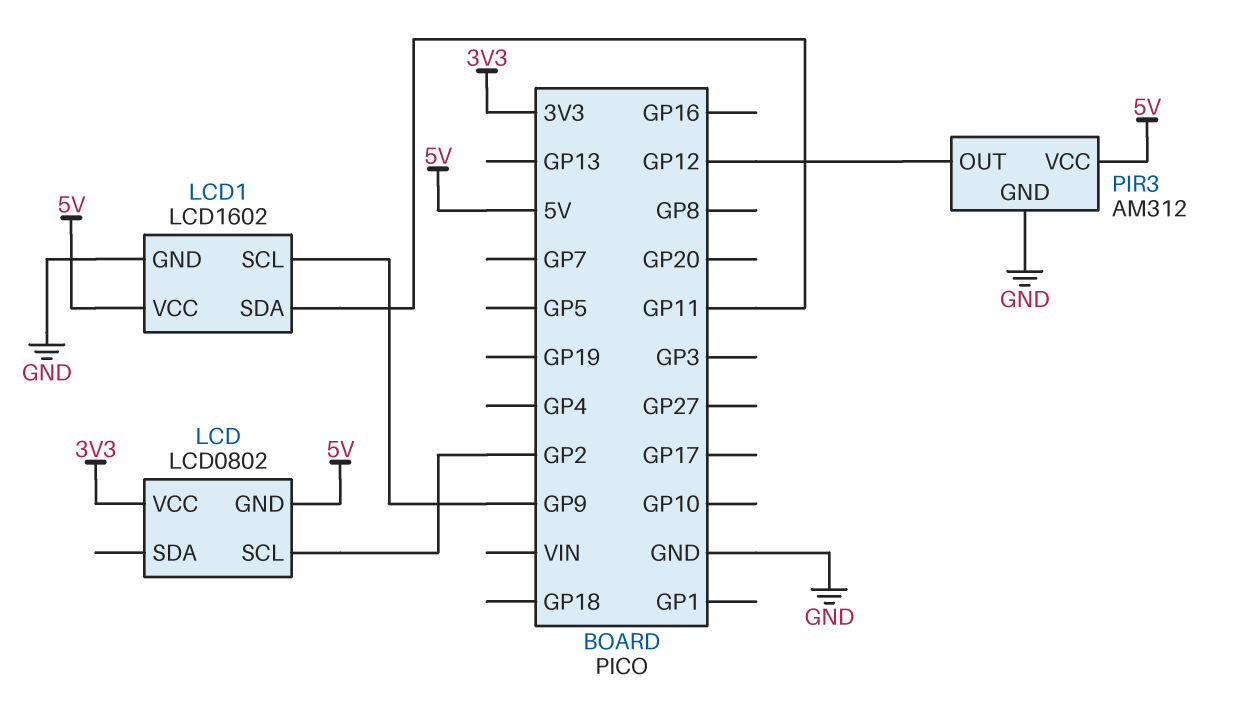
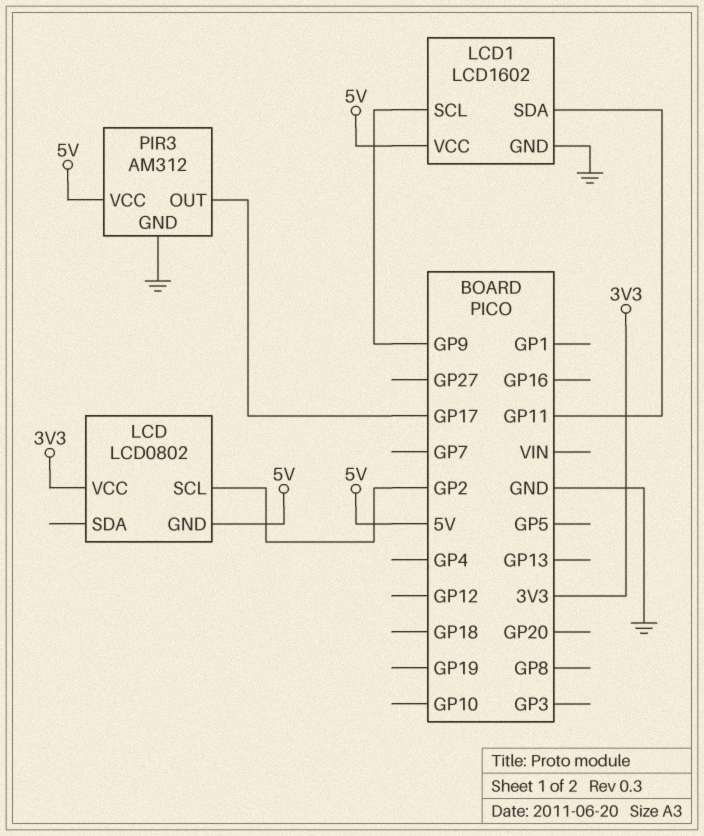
PIR3 pin OUT: GP12 -> GP17

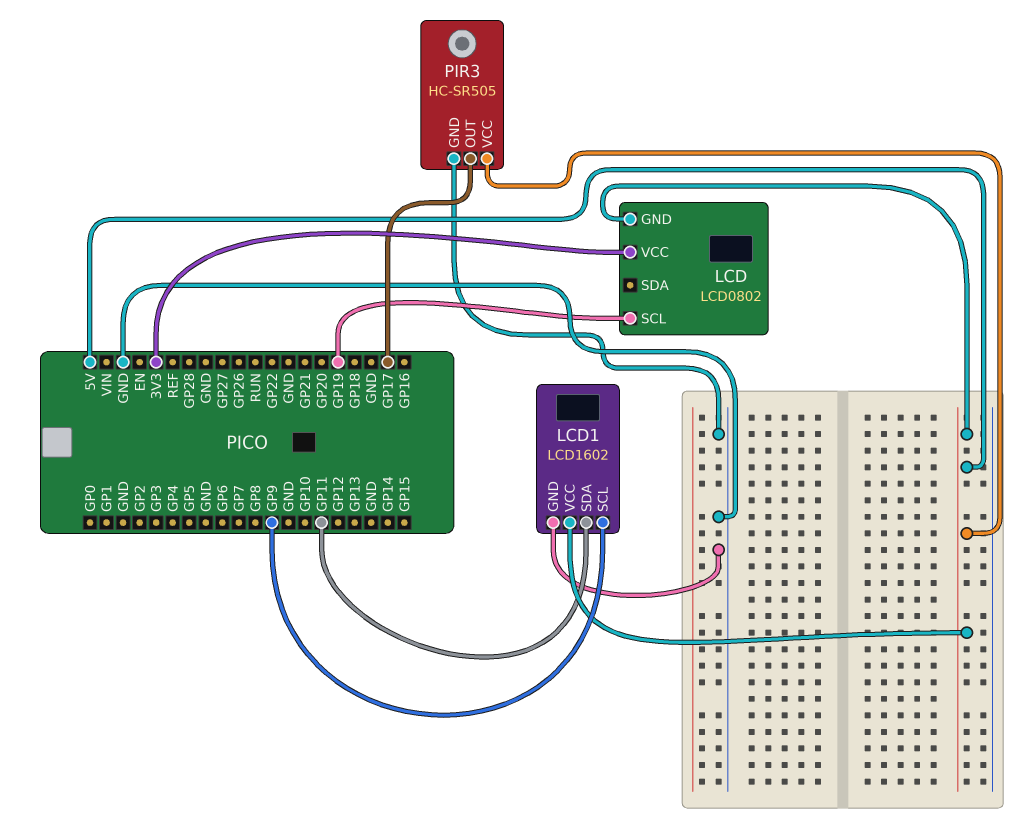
LCD pin SCL: GP2 -> GP19
PIR3: AM312 -> HC-SR505

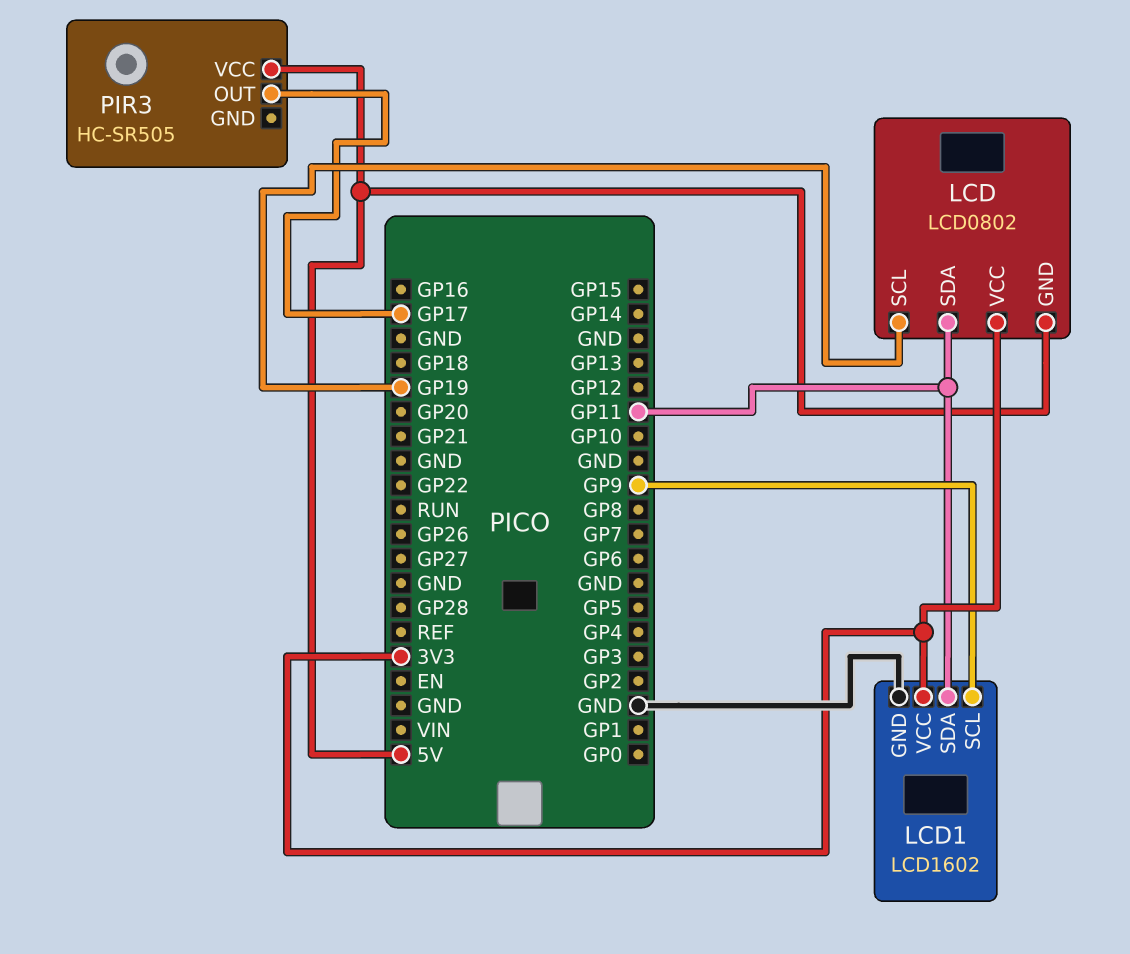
LCD pin SDA: none -> GP11
LCD1 pin VCC: 5V -> 3V3
PIR3 pin GND: GND -> none

